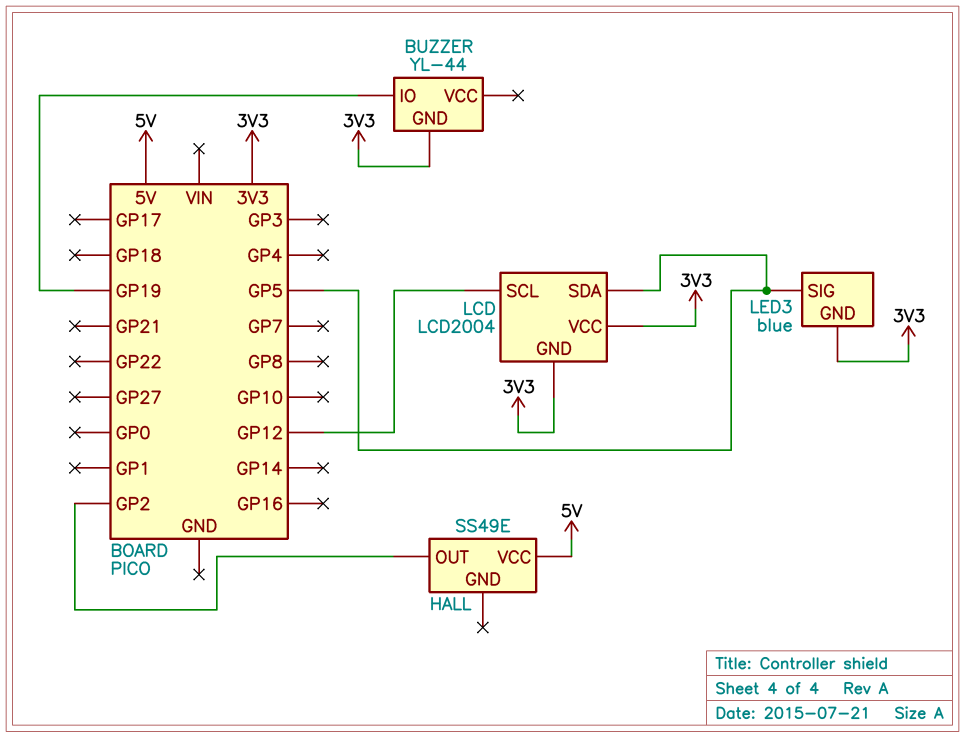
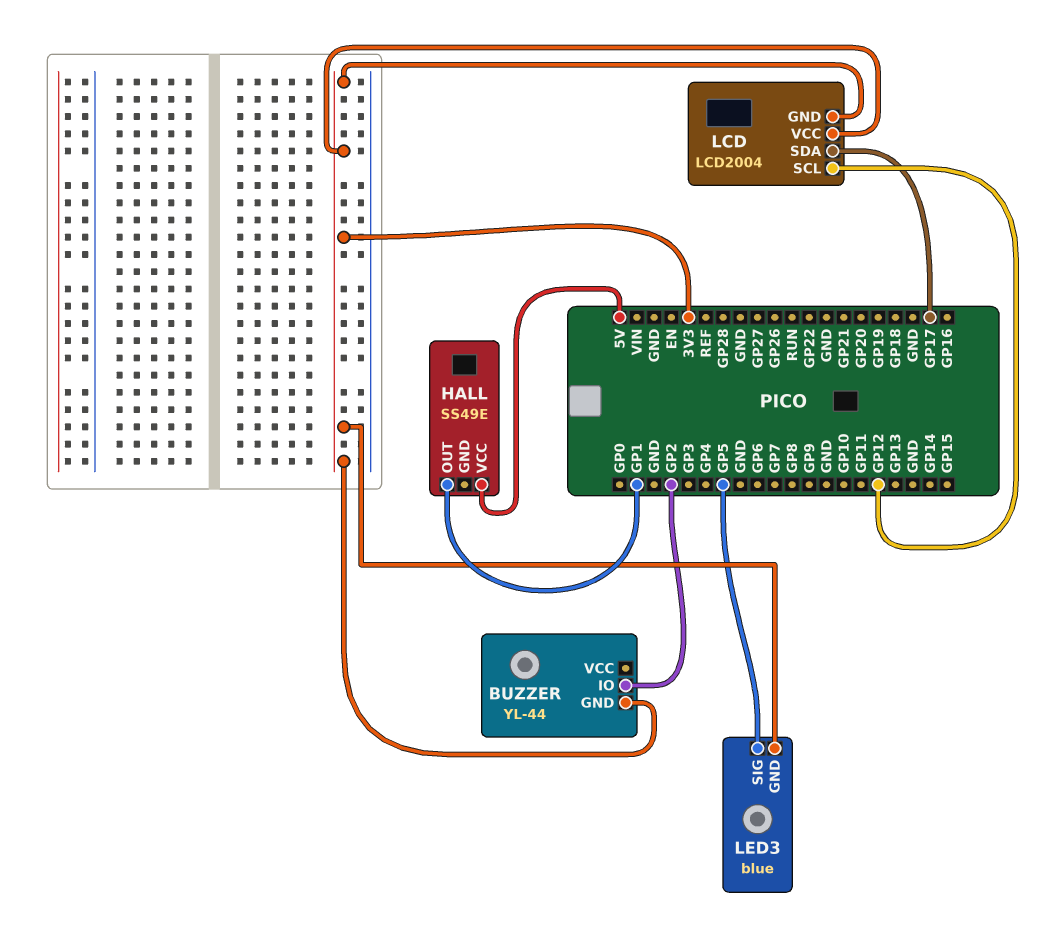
BUZZER pin IO: GP19 -> GP2
HALL pin OUT: GP2 -> GP1
LCD pin SDA: GP5 -> GP17

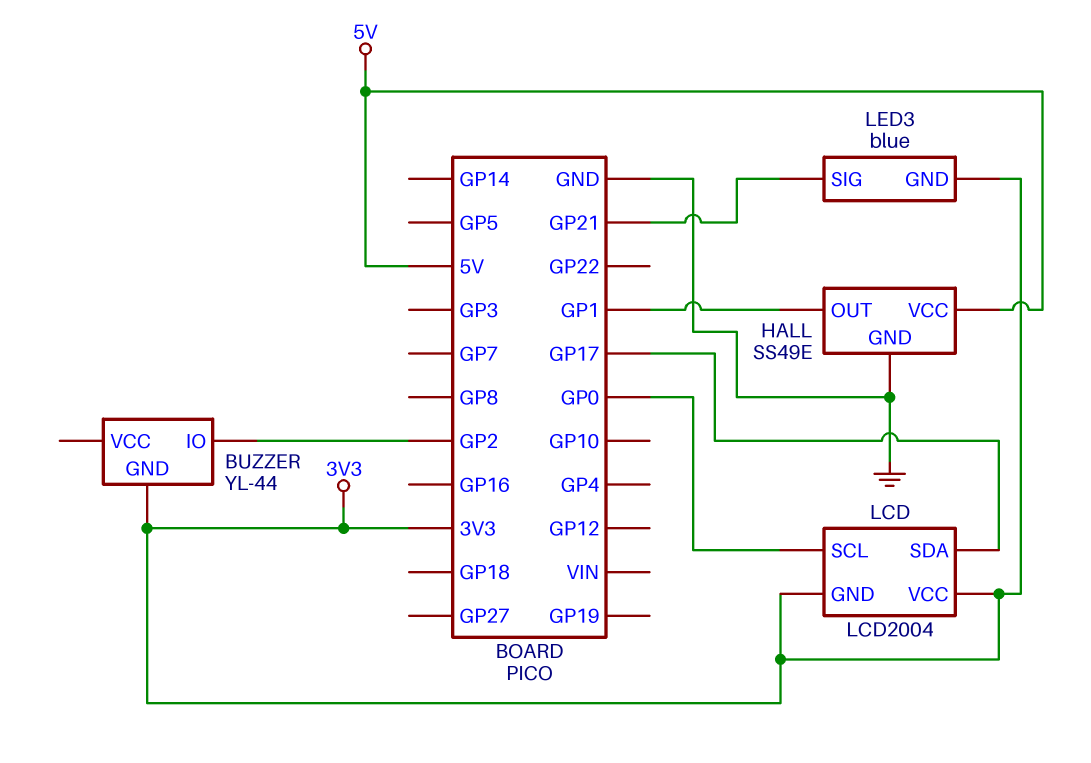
HALL pin GND: none -> GND
LCD pin SCL: GP12 -> GP0
LED3 pin SIG: GP5 -> GP21

